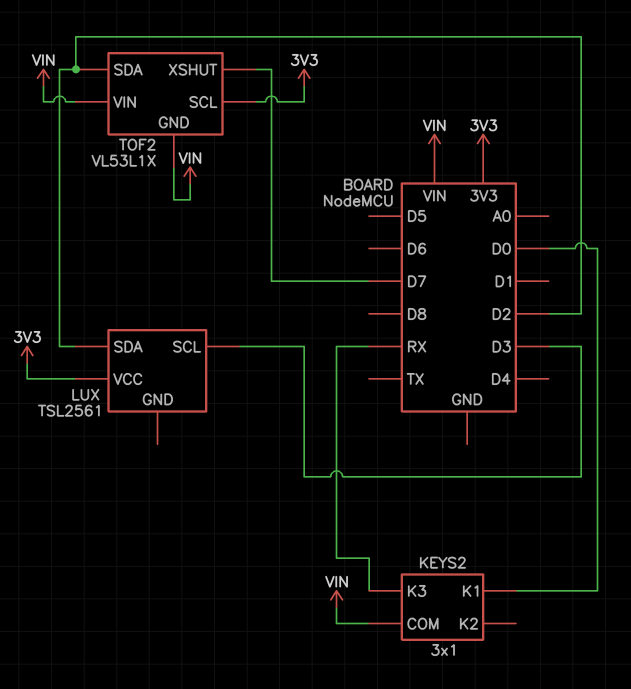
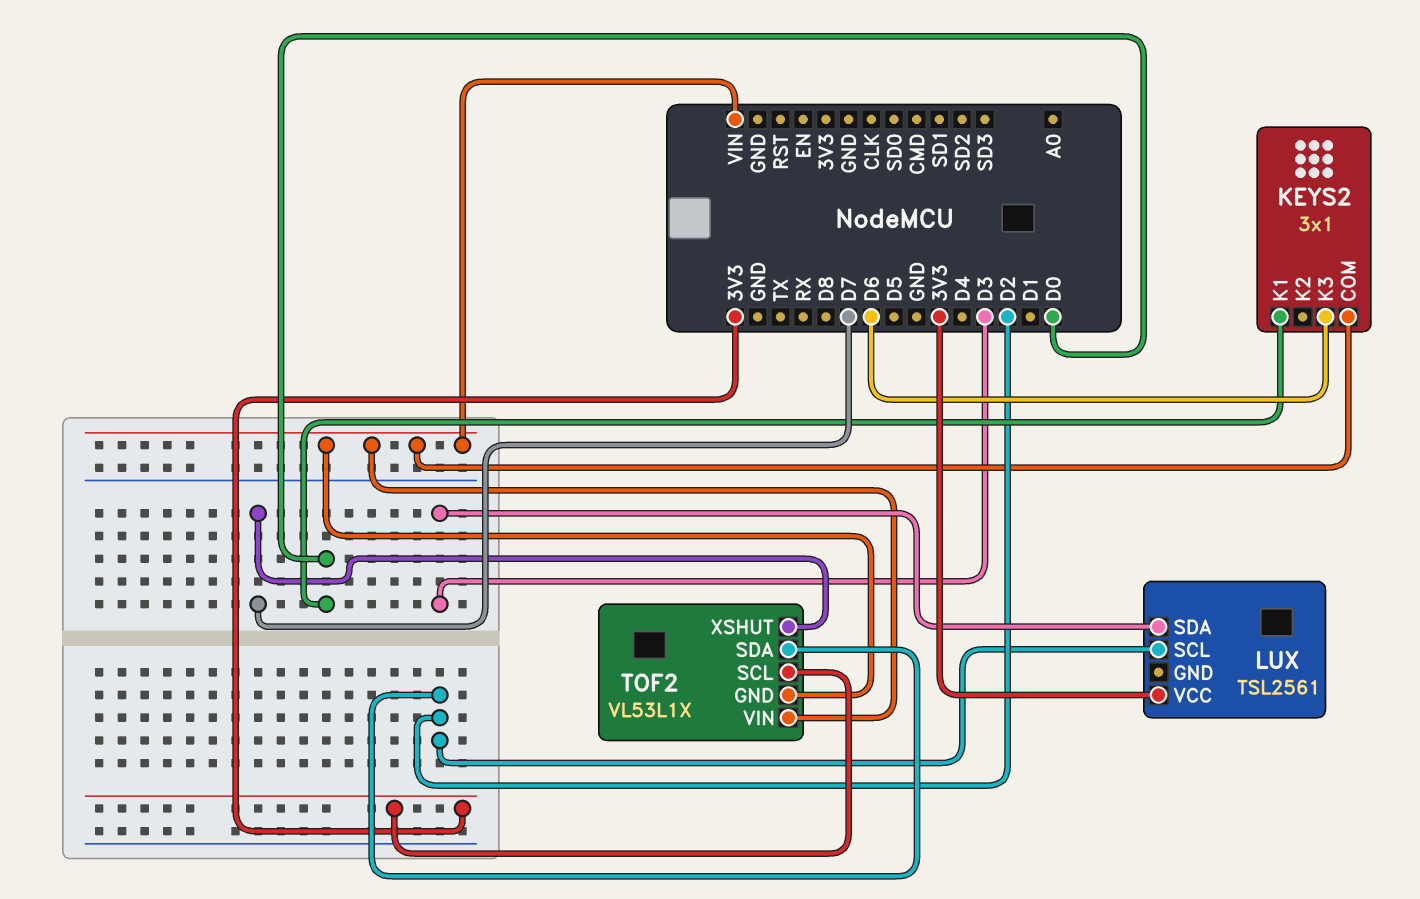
KEYS2 pin K3: RX -> D6
LUX pin SCL: D3 -> D2
LUX pin SDA: D2 -> D3

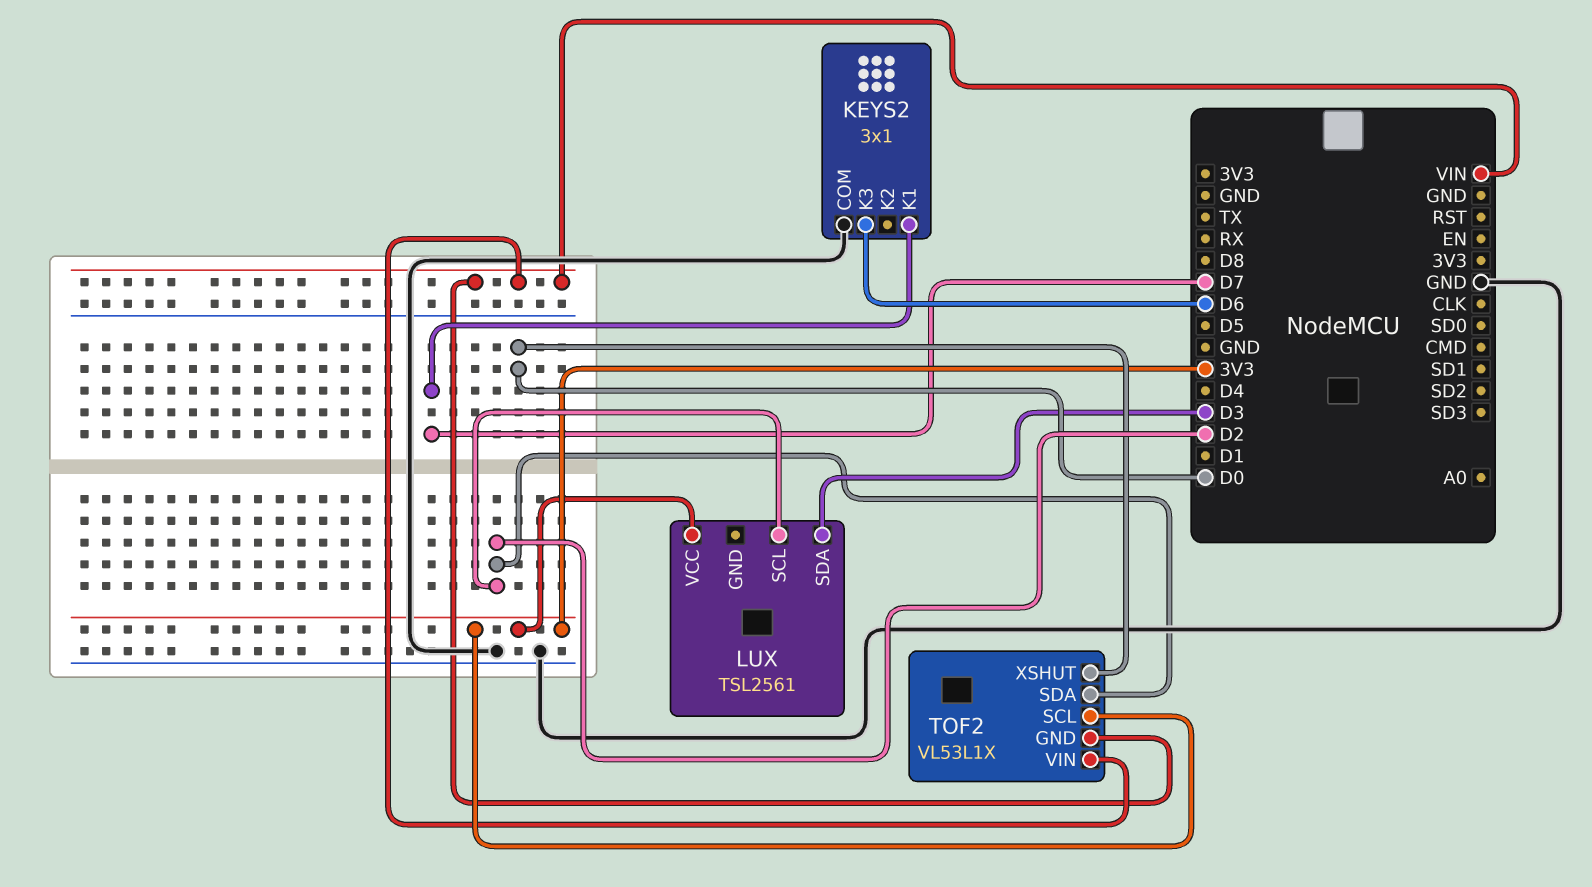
KEYS2 pin COM: VIN -> GND
KEYS2 pin K1: D0 -> D7
TOF2 pin XSHUT: D7 -> D0

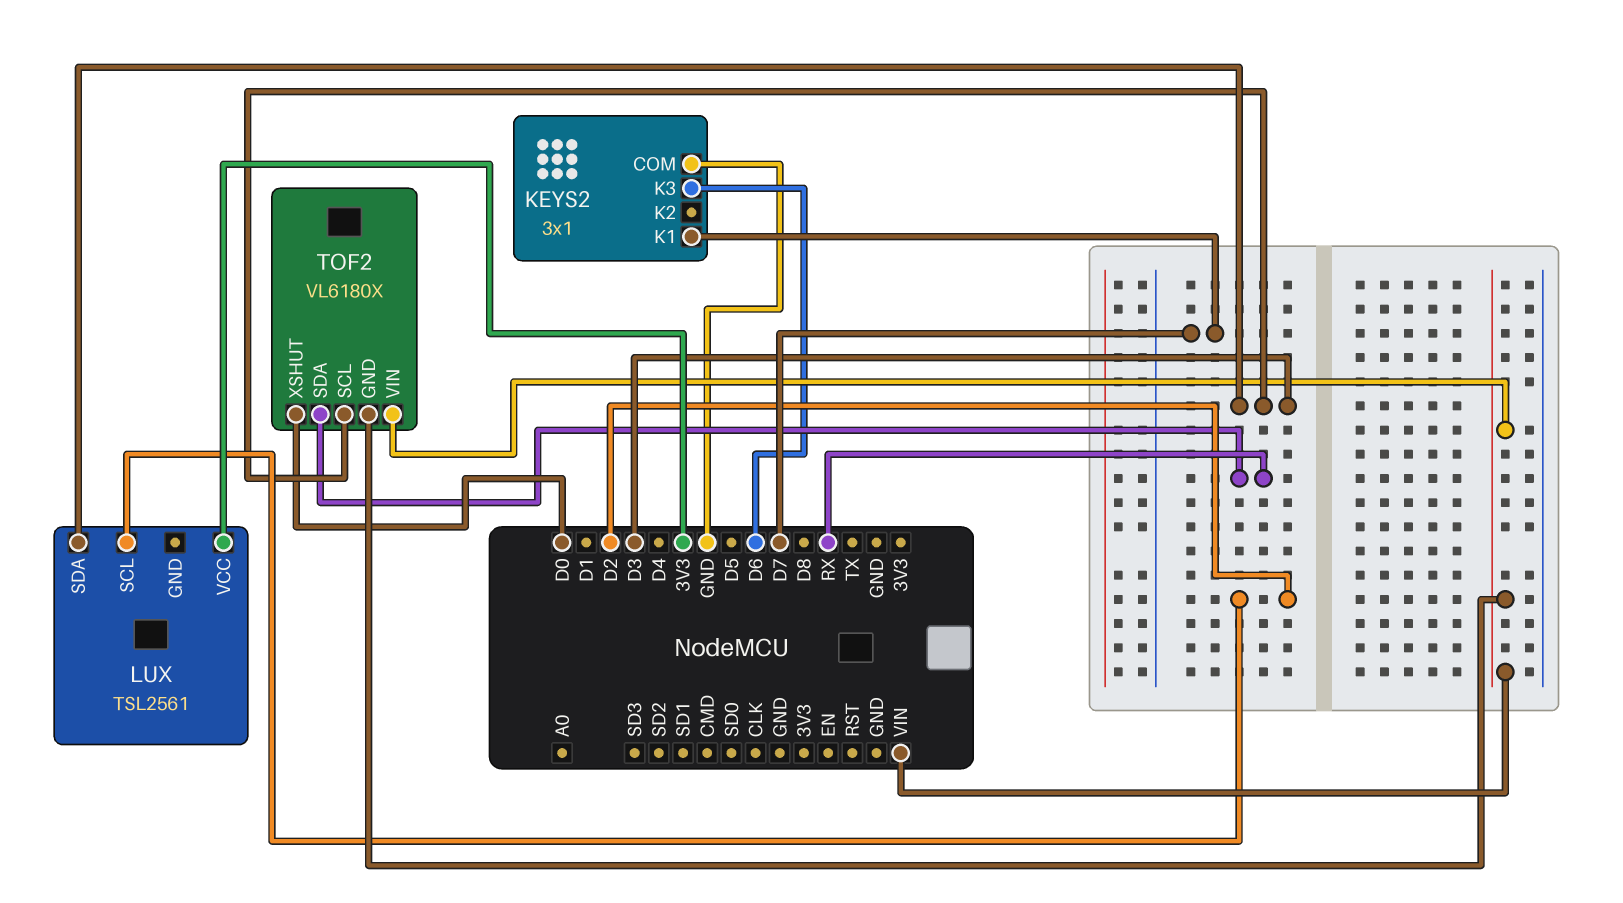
TOF2: VL53L1X -> VL6180X
TOF2 pin SCL: 3V3 -> D3
TOF2 pin SDA: D2 -> RX

